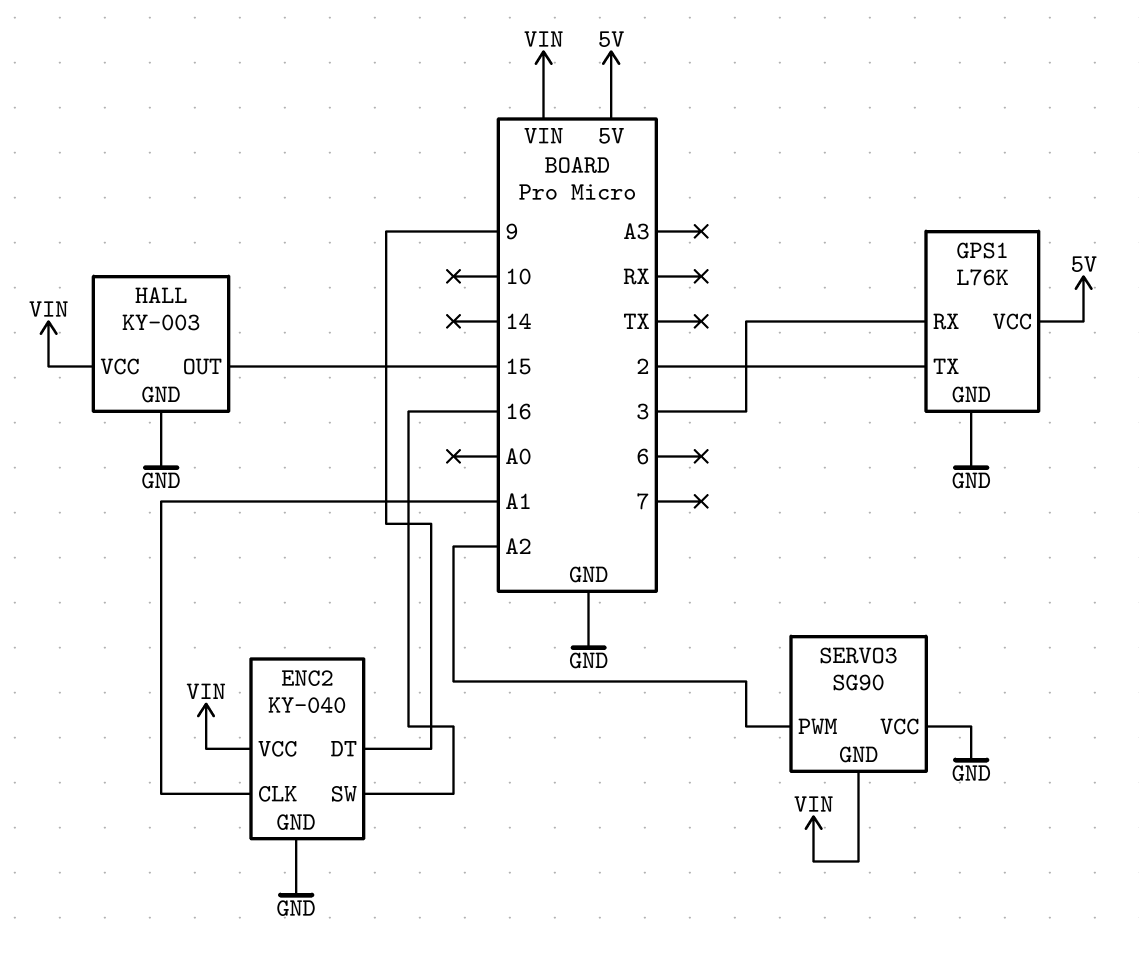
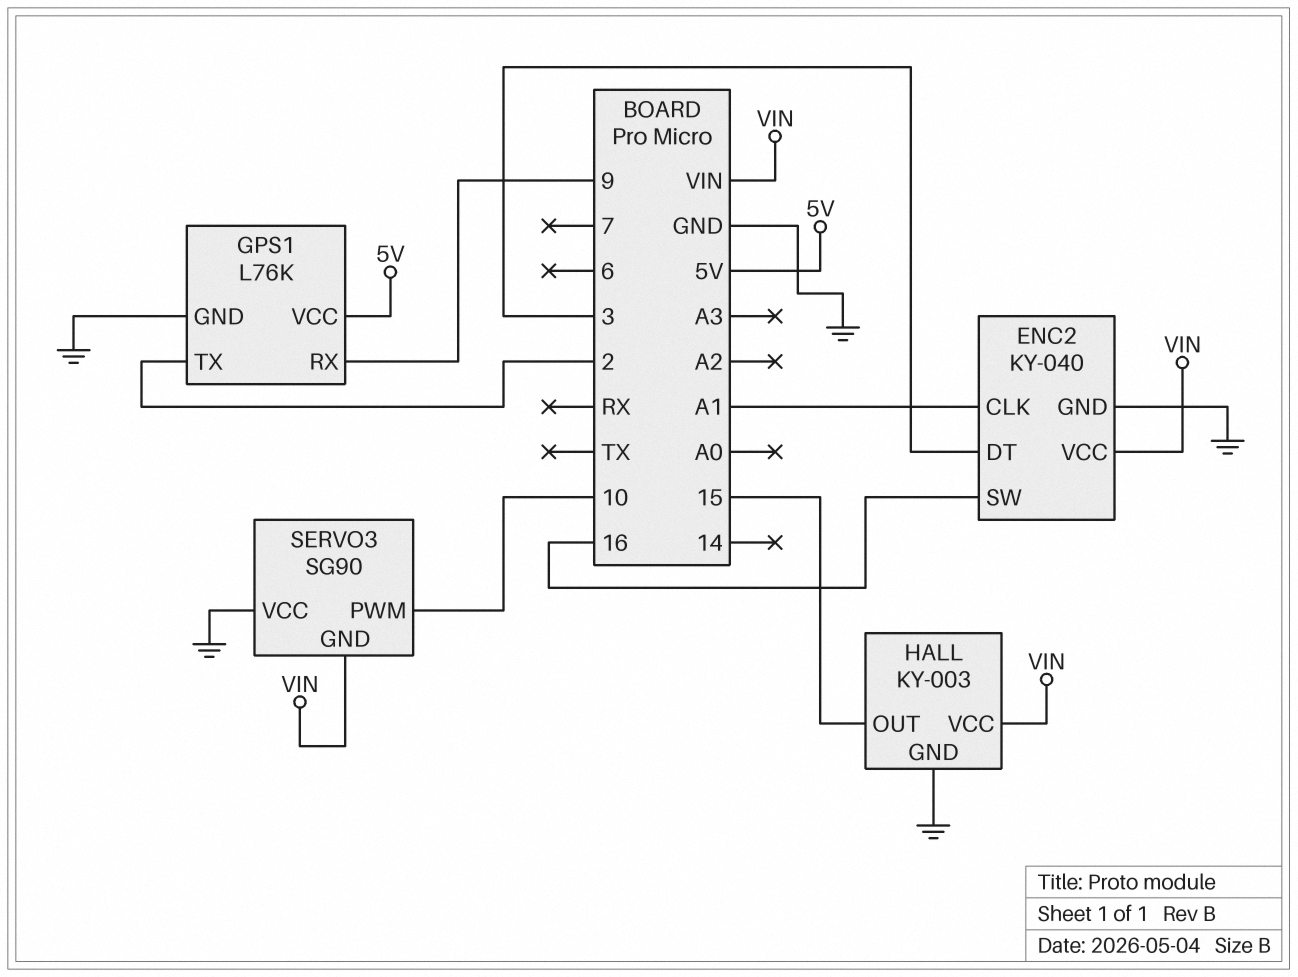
ENC2 pin DT: 9 -> 3
GPS1 pin RX: 3 -> 9
SERVO3 pin PWM: A2 -> 10

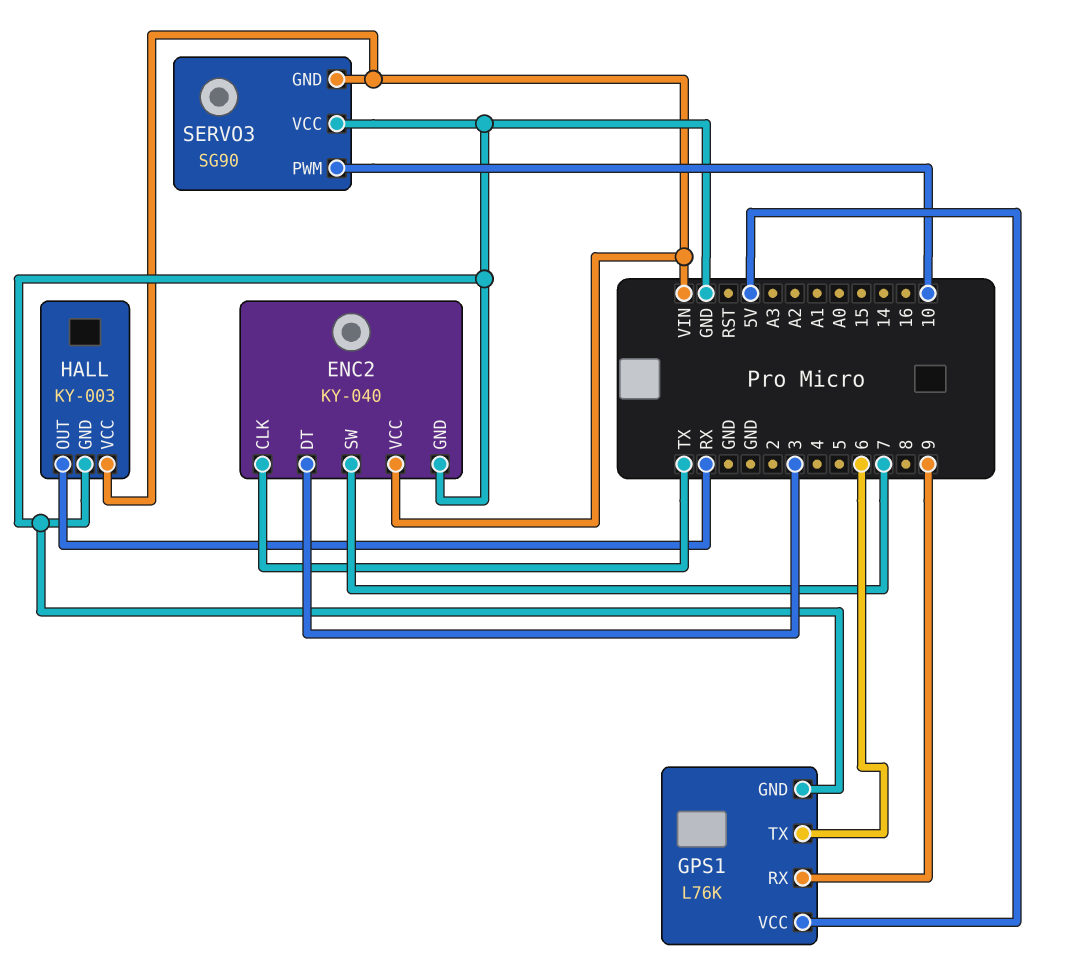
ENC2 pin CLK: A1 -> TX
ENC2 pin SW: 16 -> 7
GPS1 pin TX: 2 -> 6
HALL pin OUT: 15 -> RX

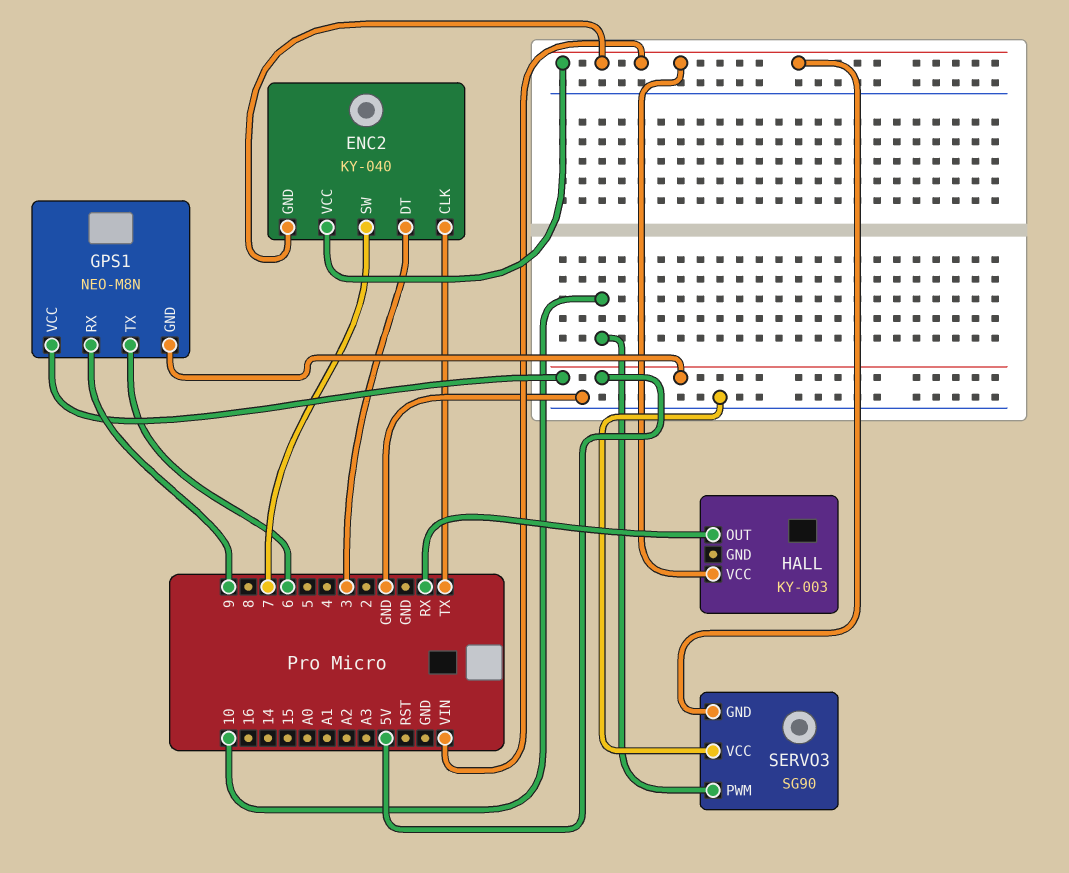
ENC2 pin GND: GND -> VIN
GPS1: L76K -> NEO-M8N
GPS1 pin GND: GND -> 5V
HALL pin GND: GND -> none

